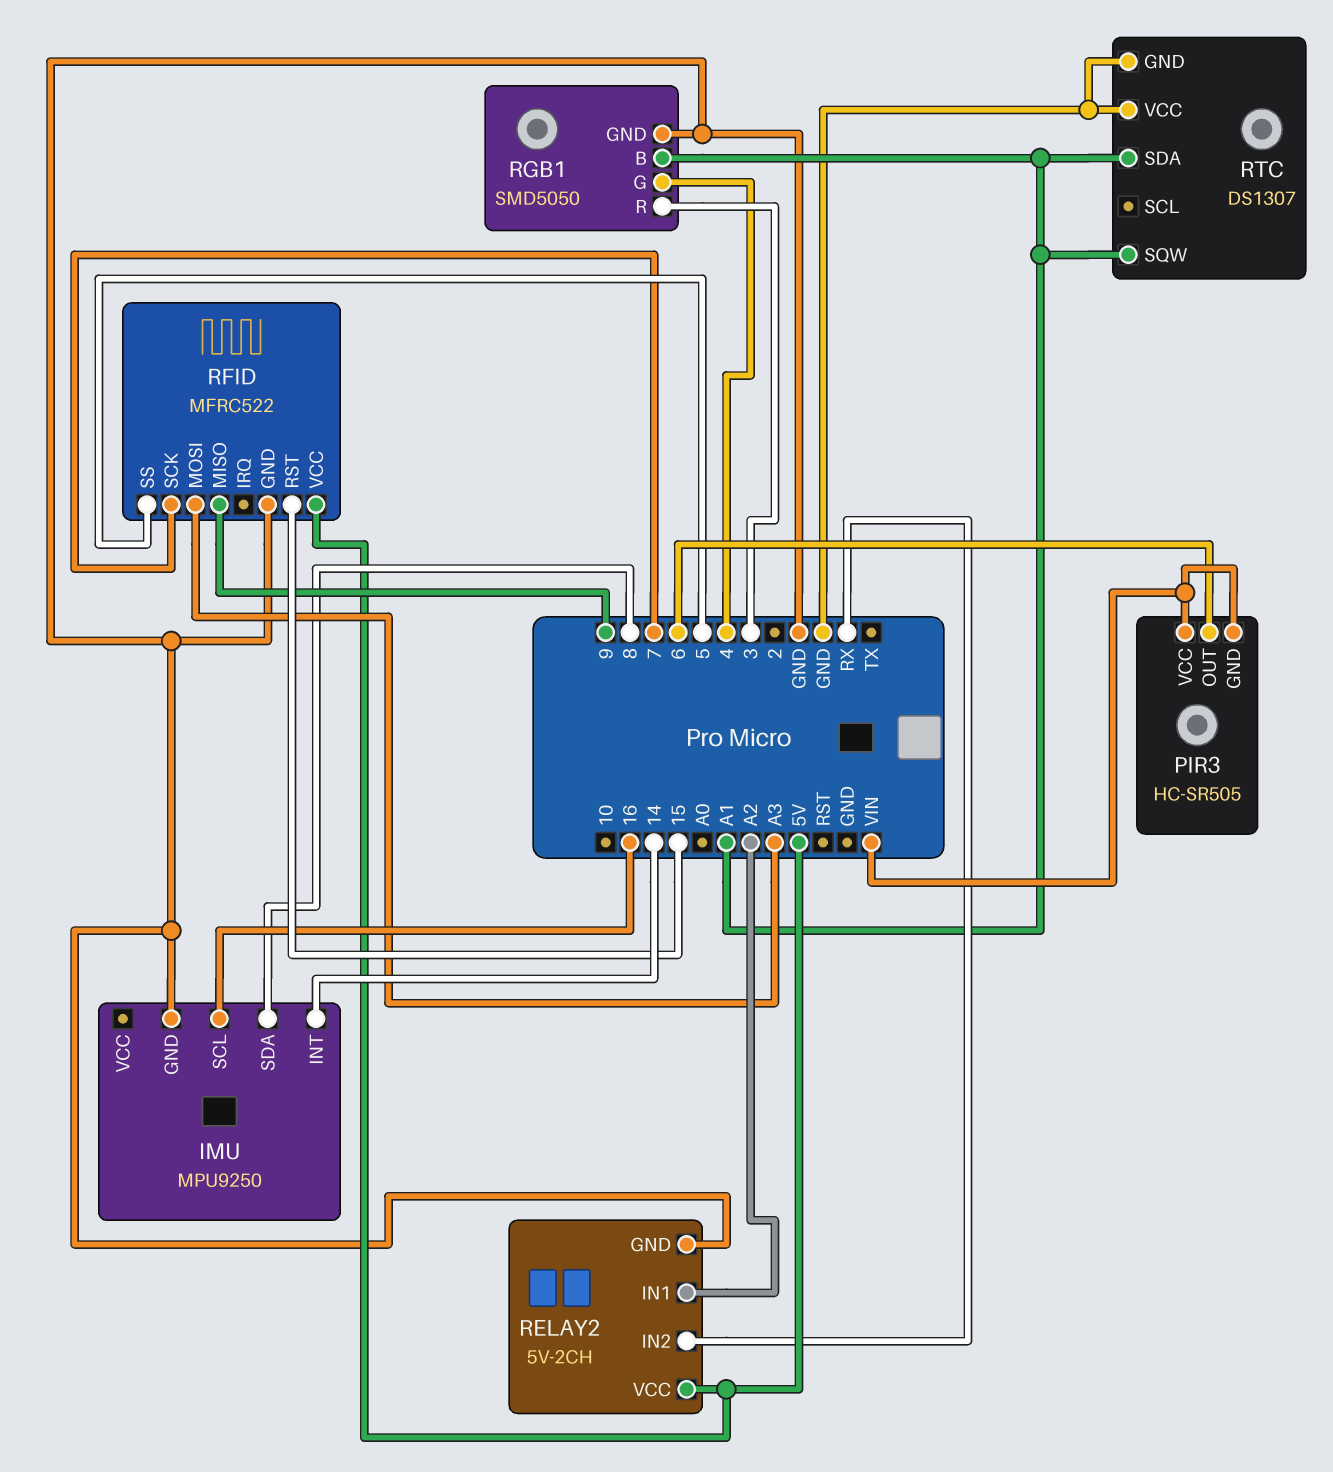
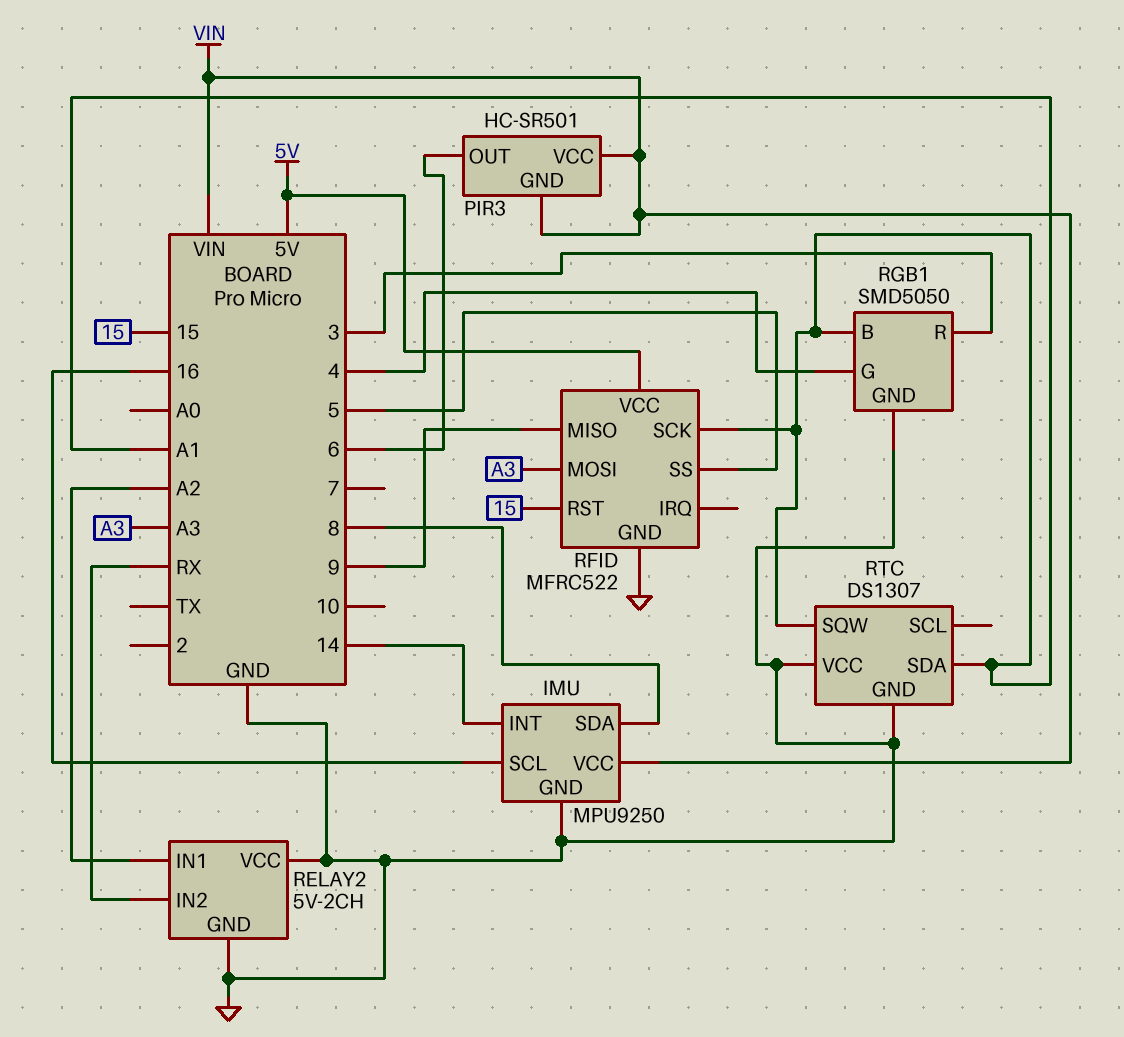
IMU pin VCC: none -> VIN
PIR3: HC-SR505 -> HC-SR501
RELAY2 pin VCC: 5V -> GND
RFID pin SCK: 7 -> A1

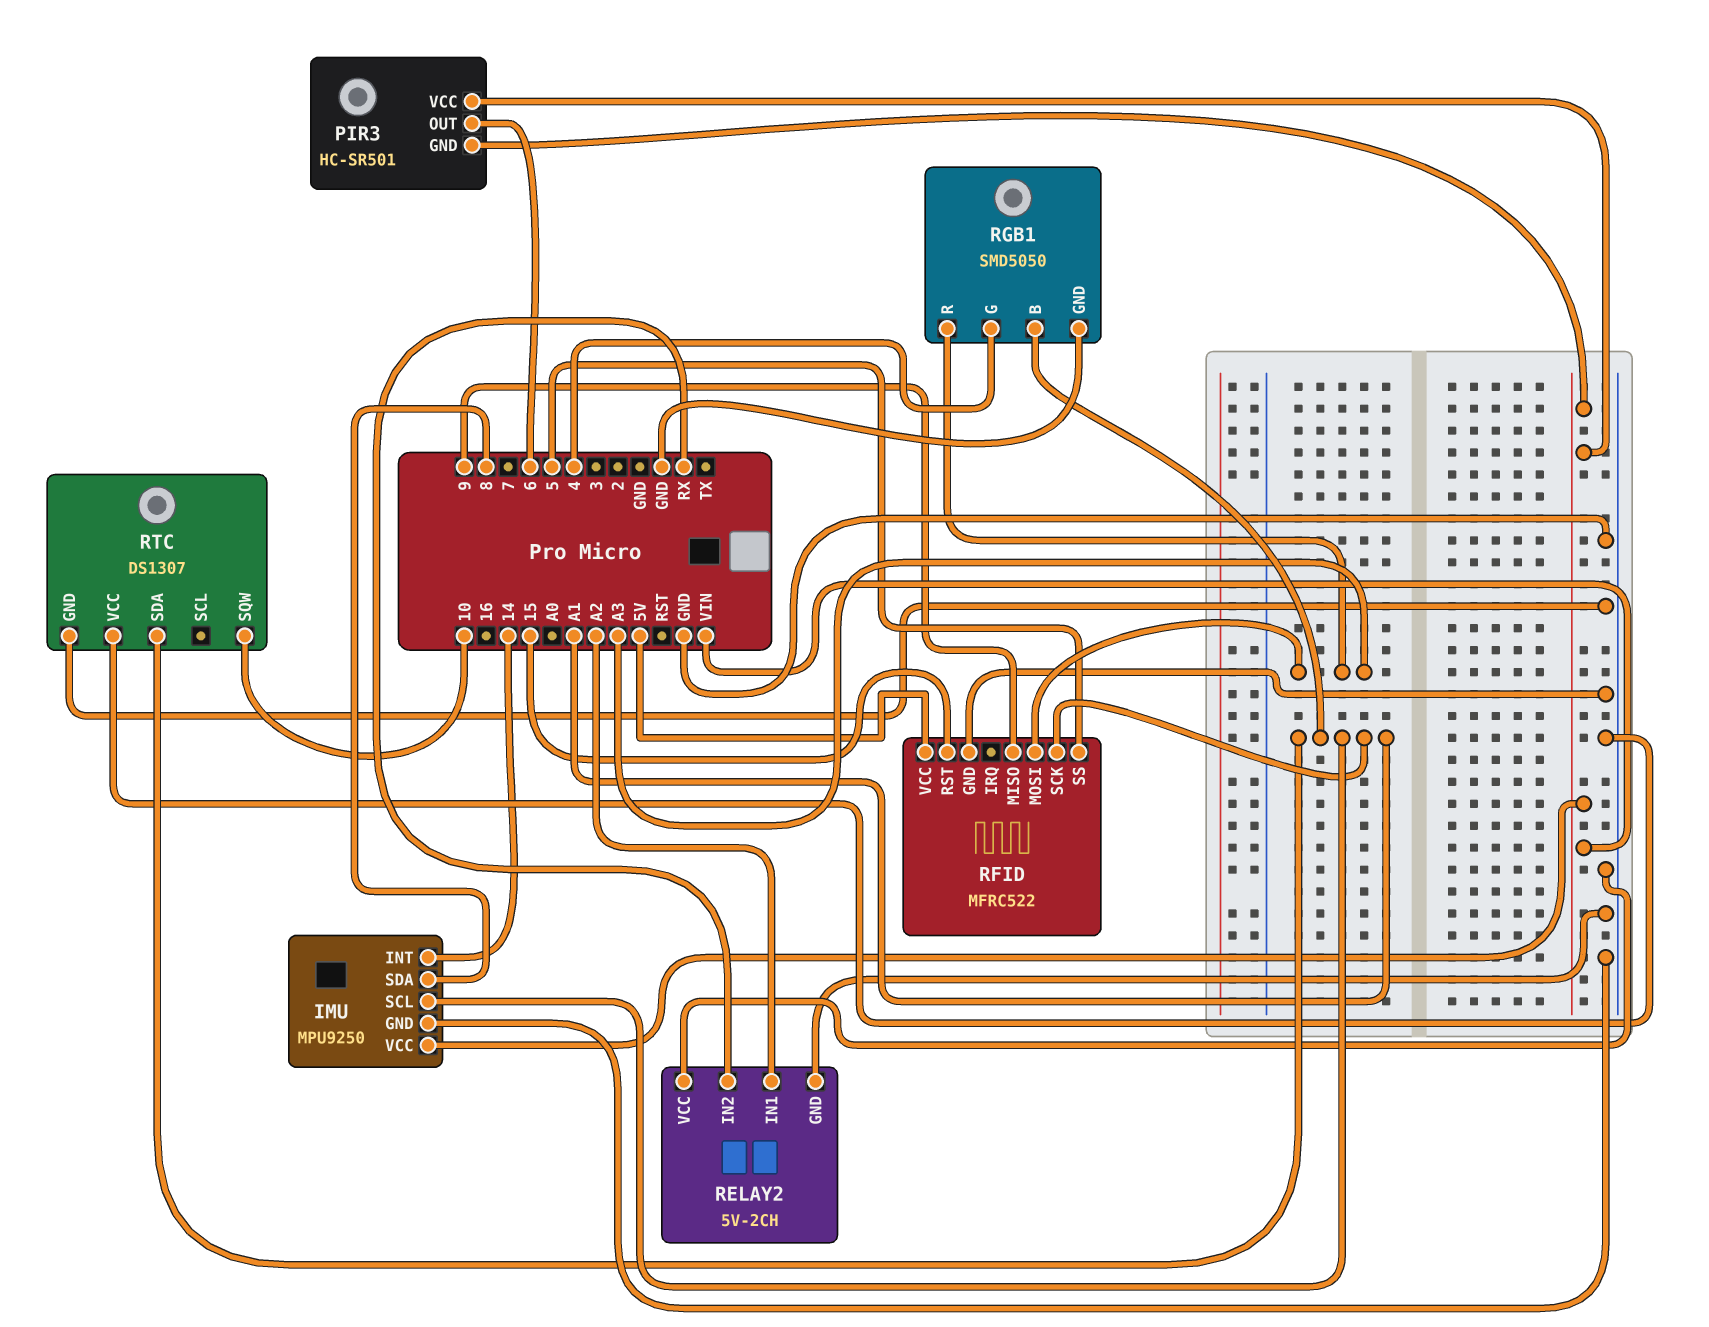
IMU pin SCL: 16 -> A1
RGB1 pin R: 3 -> A3
RTC pin SQW: A1 -> 10

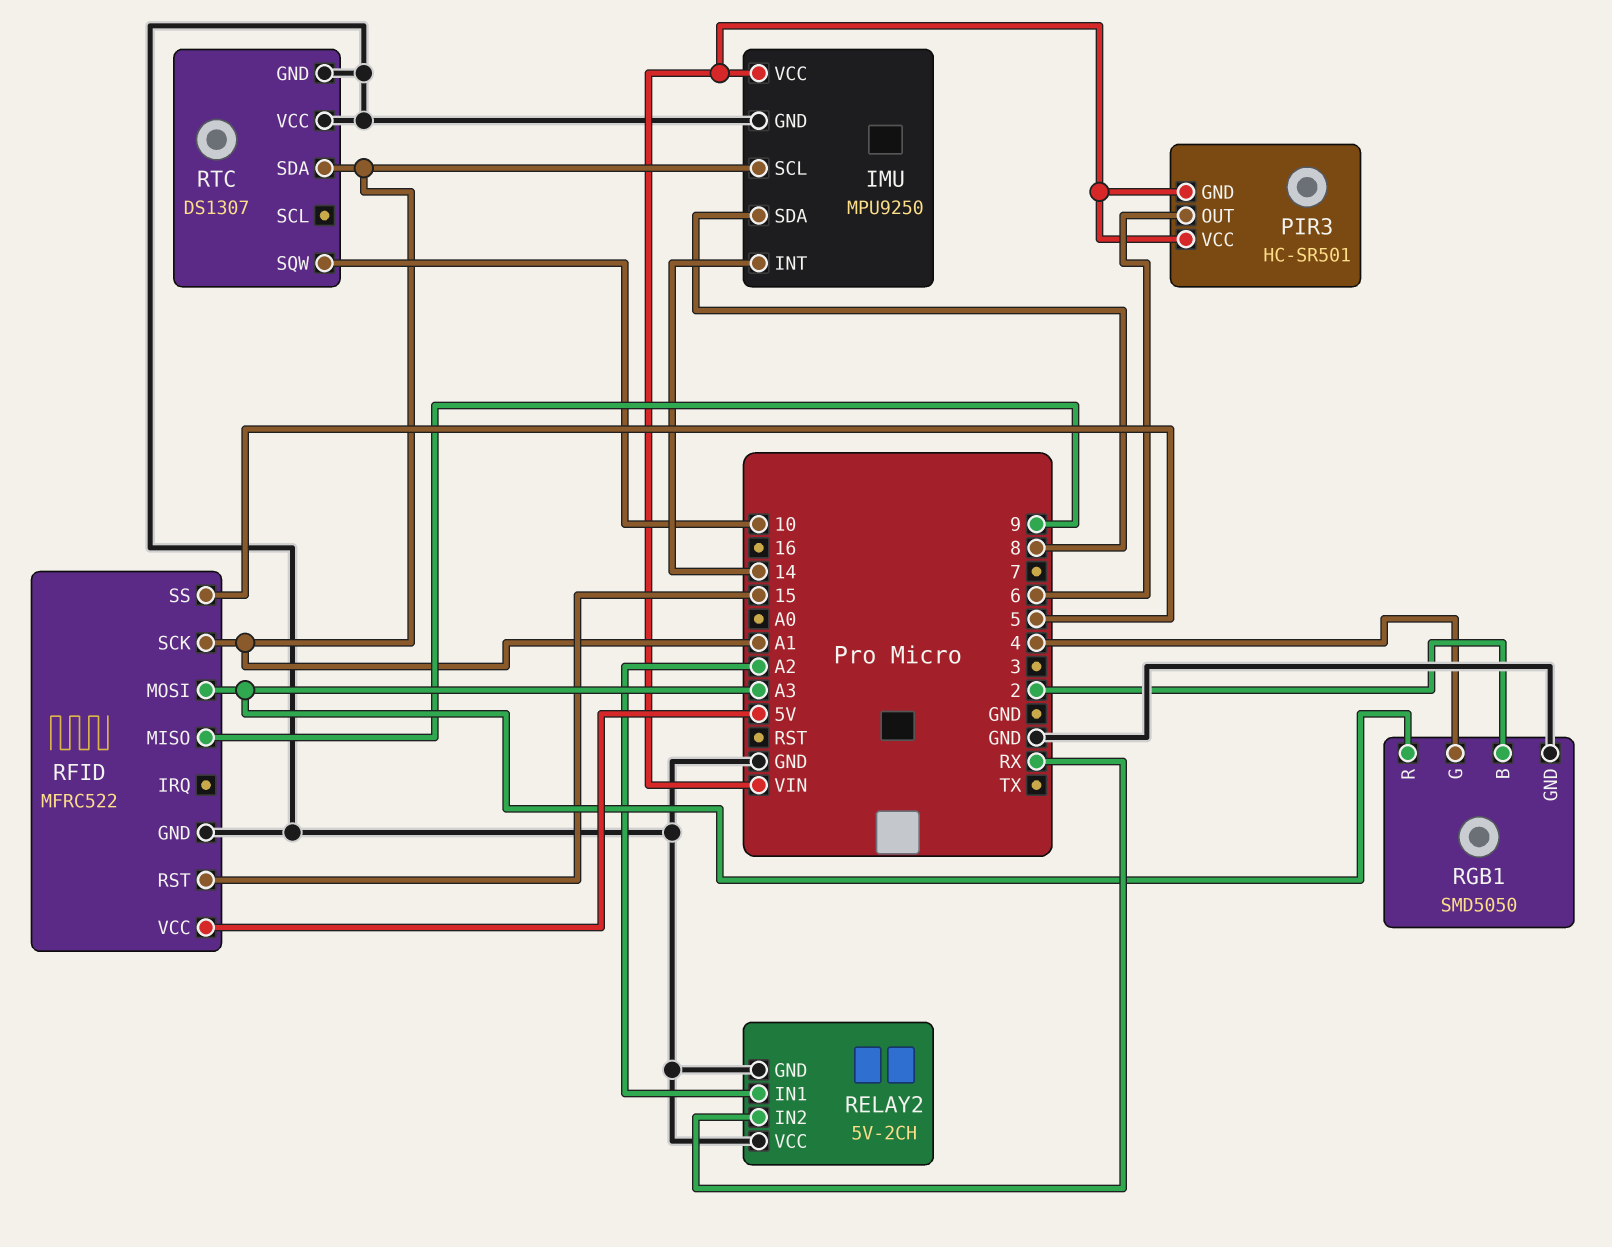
RGB1 pin B: A1 -> 2

